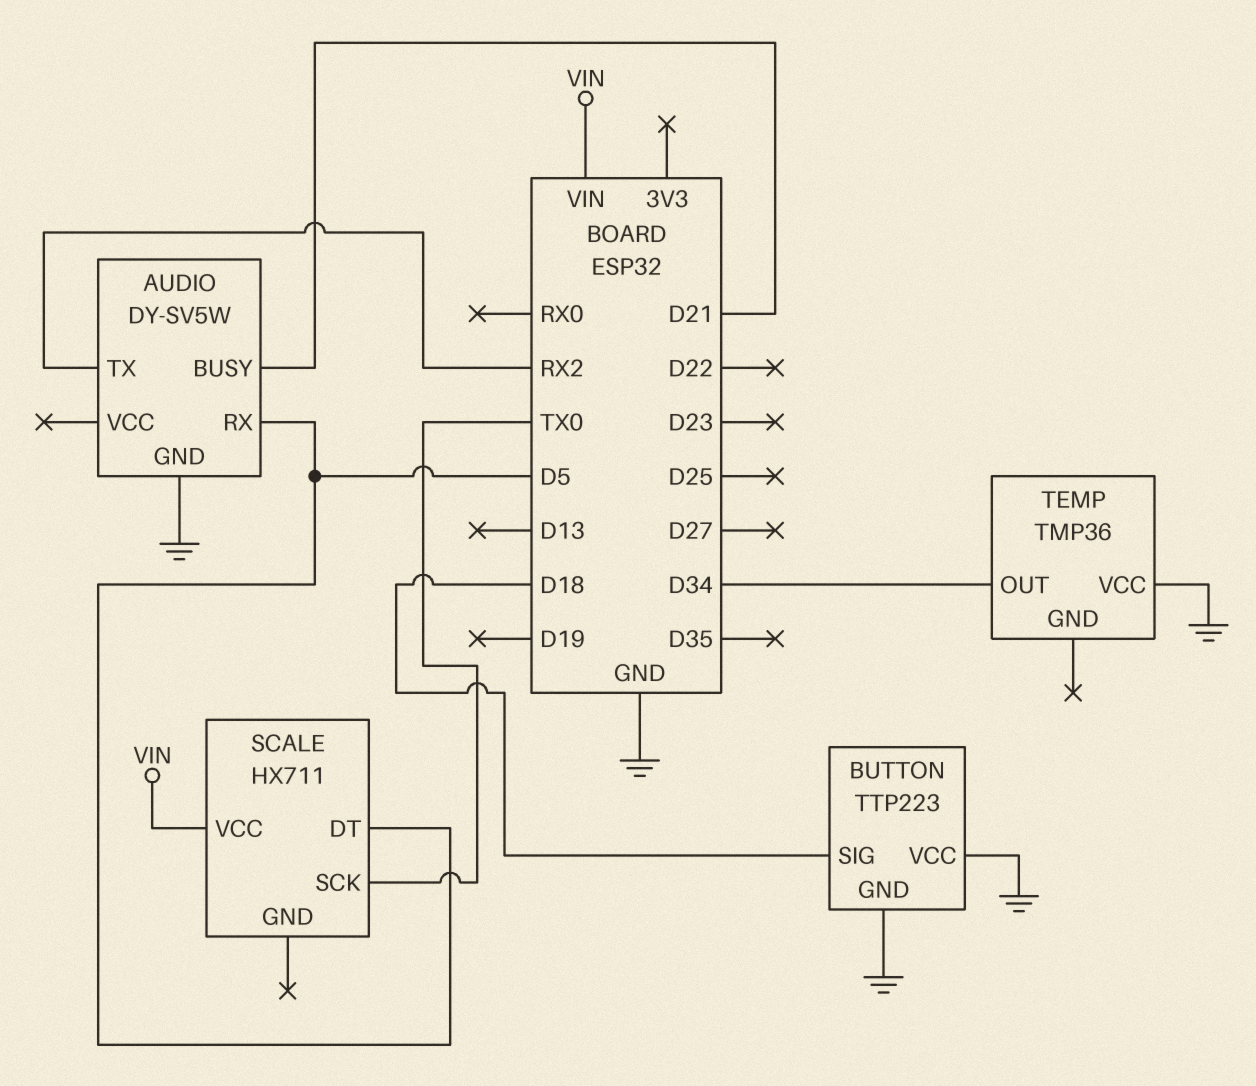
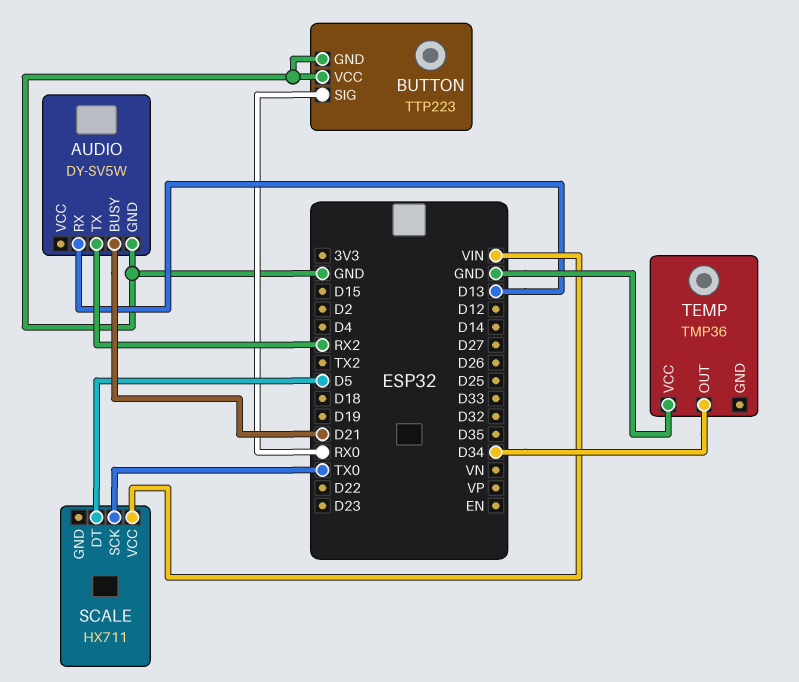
AUDIO pin RX: D5 -> D13
BUTTON pin SIG: D18 -> RX0

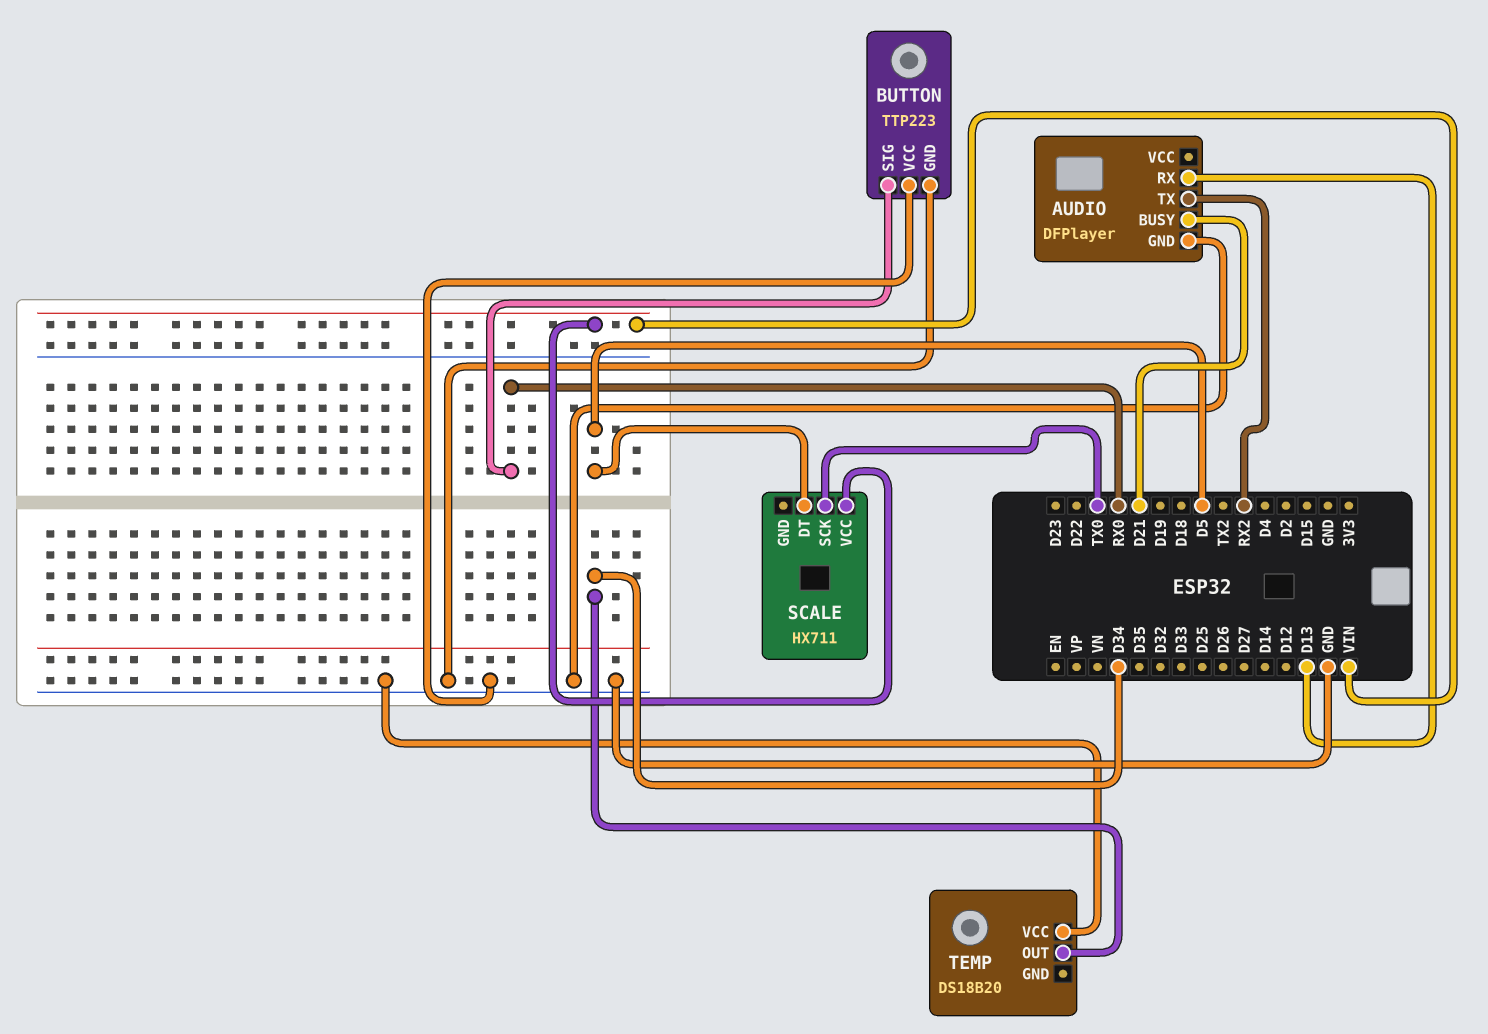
AUDIO: DY-SV5W -> DFPlayer
TEMP: TMP36 -> DS18B20

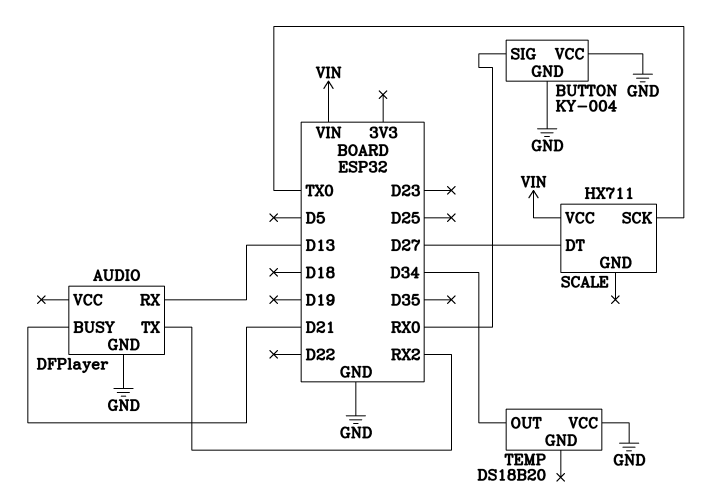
BUTTON: TTP223 -> KY-004
SCALE pin DT: D5 -> D27

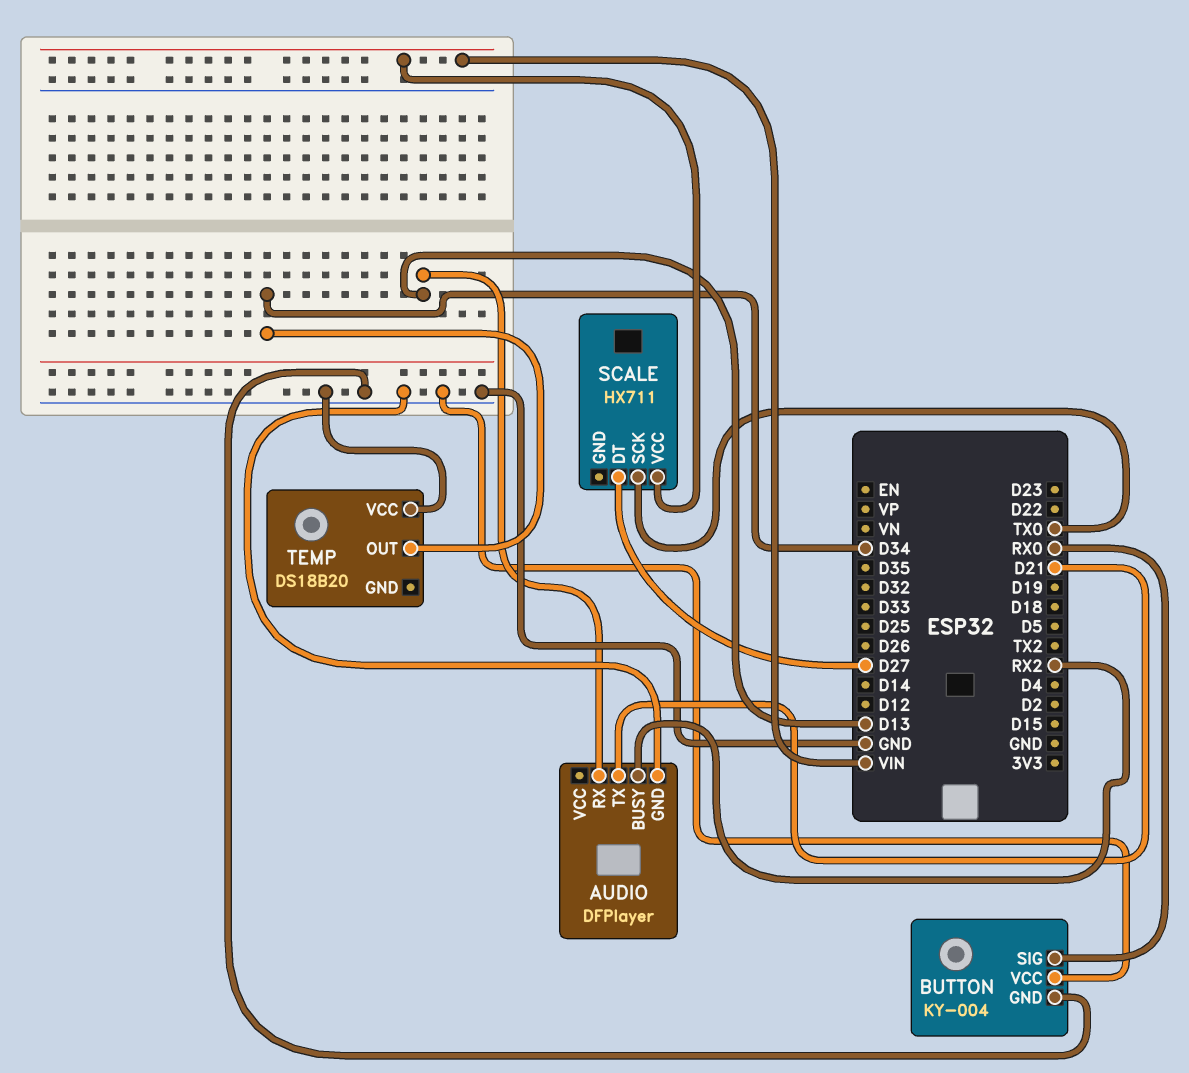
AUDIO pin BUSY: D21 -> RX2
AUDIO pin TX: RX2 -> D21

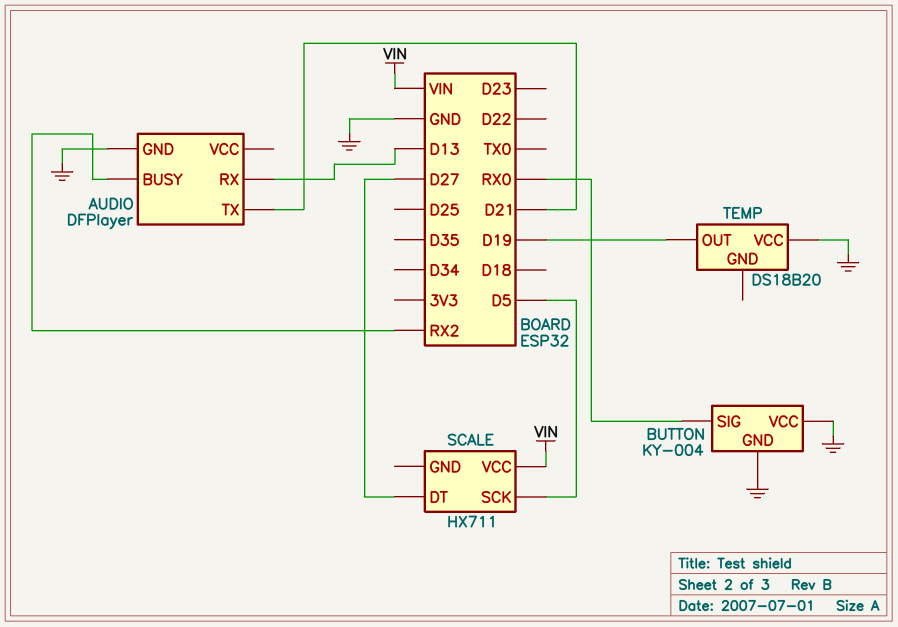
SCALE pin SCK: TX0 -> D5
TEMP pin OUT: D34 -> D19

